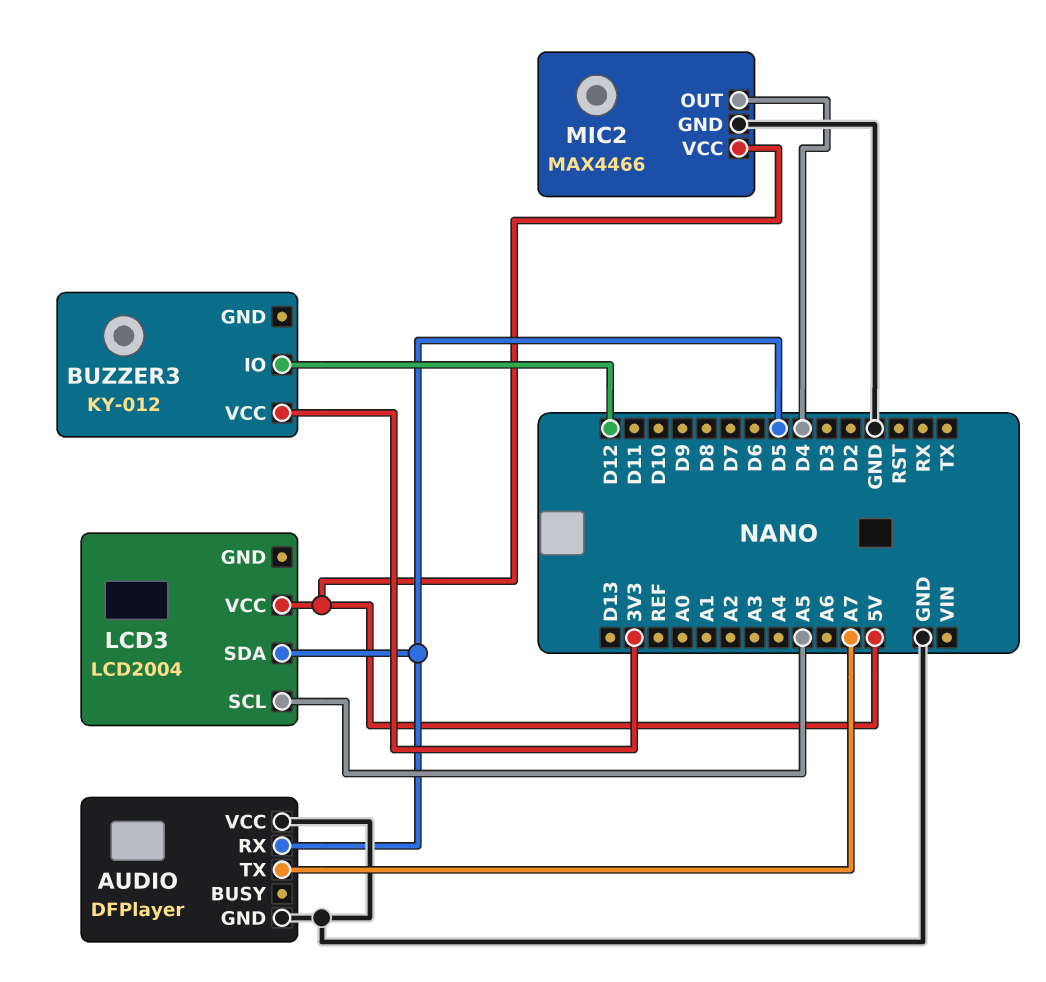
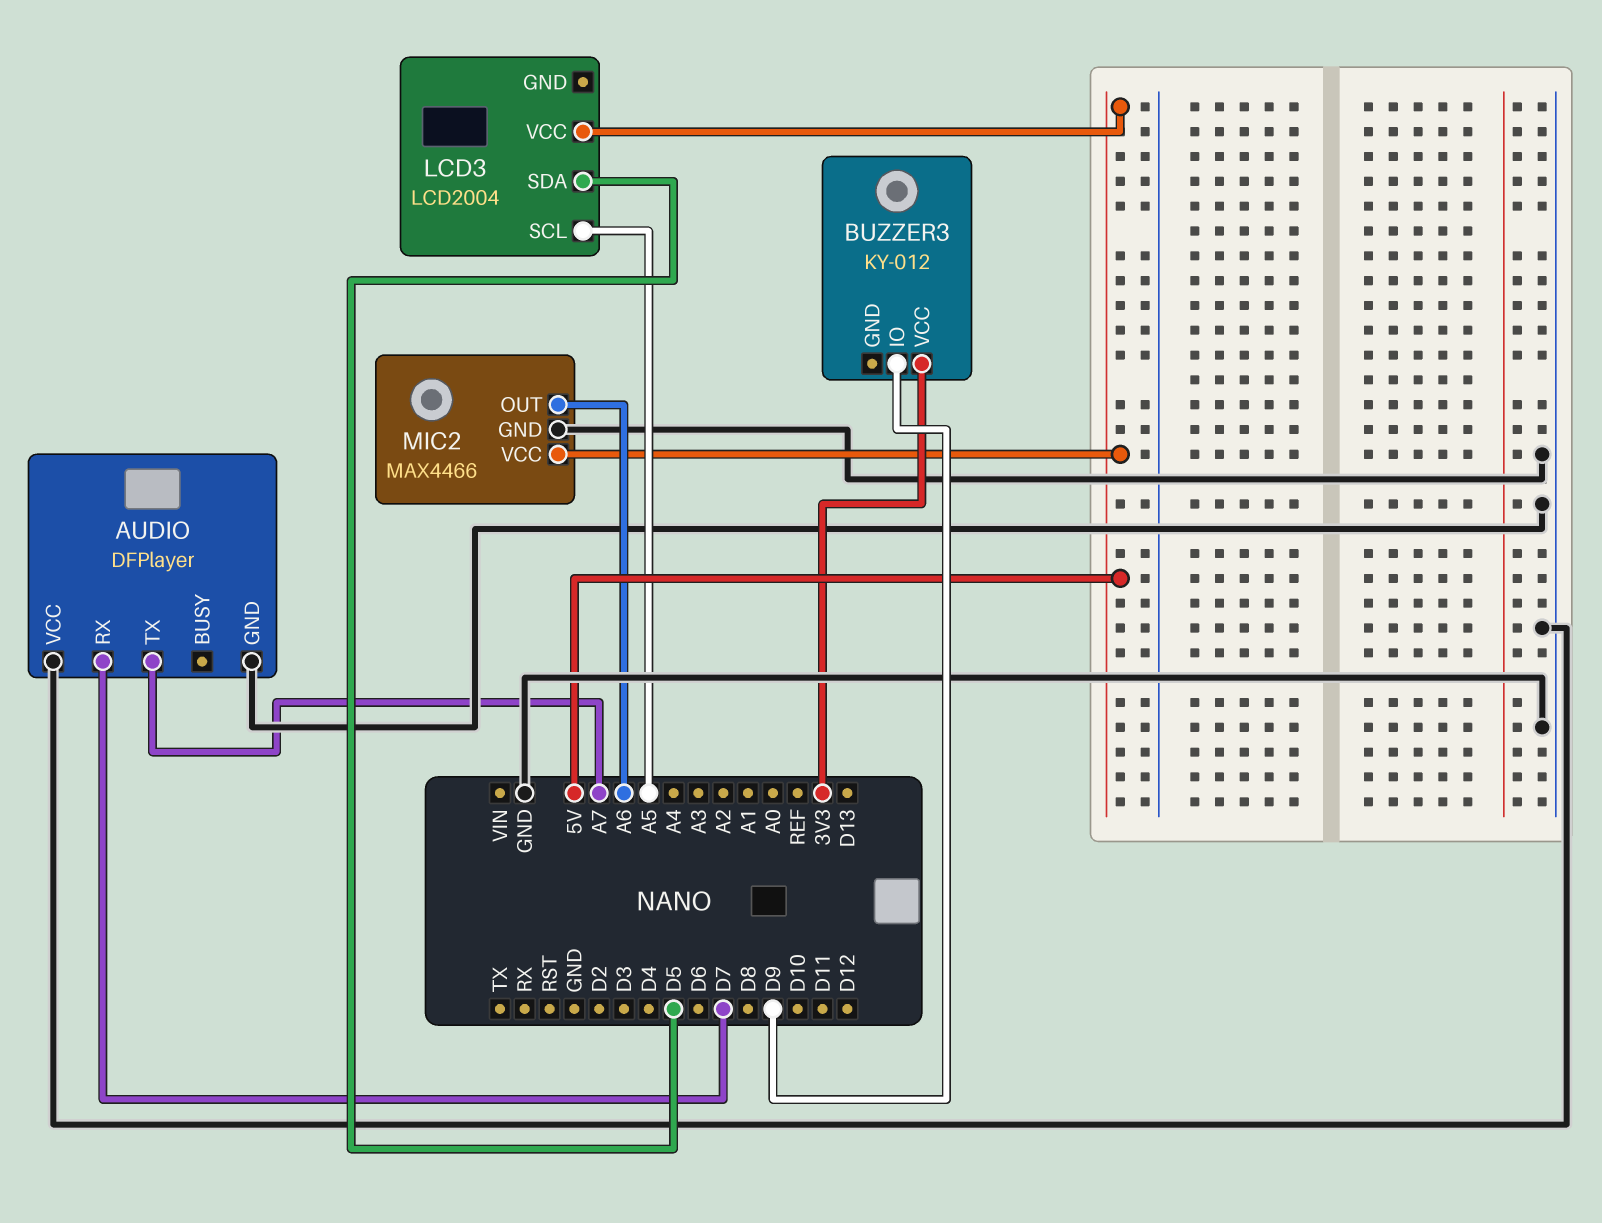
AUDIO pin RX: D5 -> D7
BUZZER3 pin IO: D12 -> D9
MIC2 pin OUT: D4 -> A6

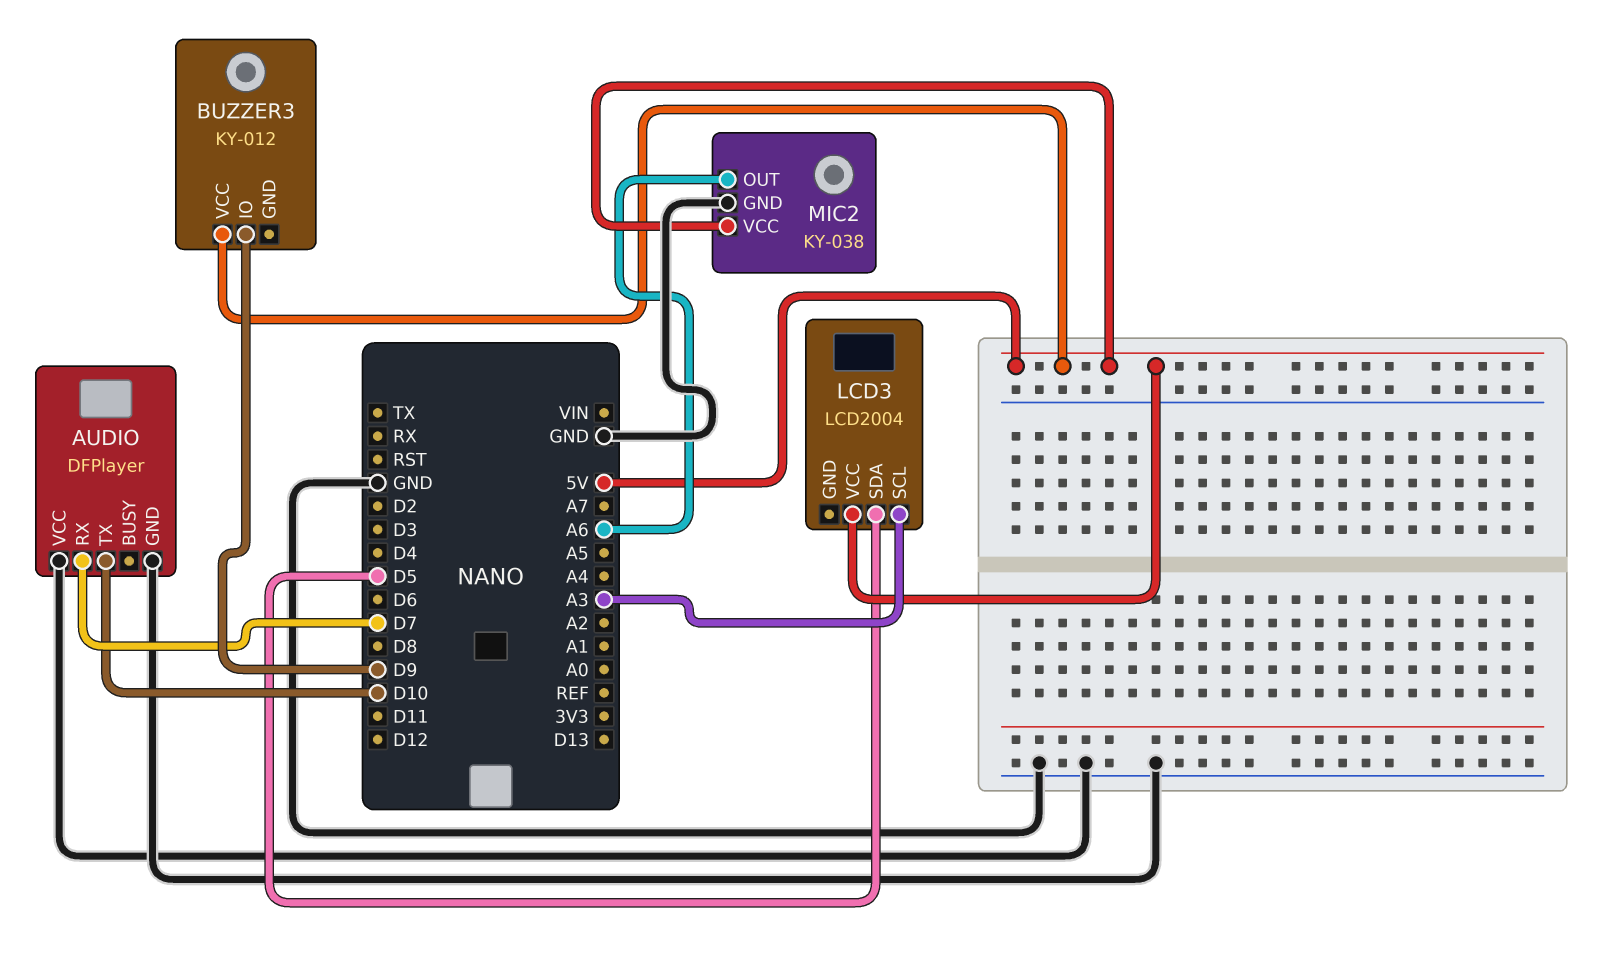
AUDIO pin TX: A7 -> D10
BUZZER3 pin VCC: 3V3 -> 5V
LCD3 pin SCL: A5 -> A3
MIC2: MAX4466 -> KY-038

